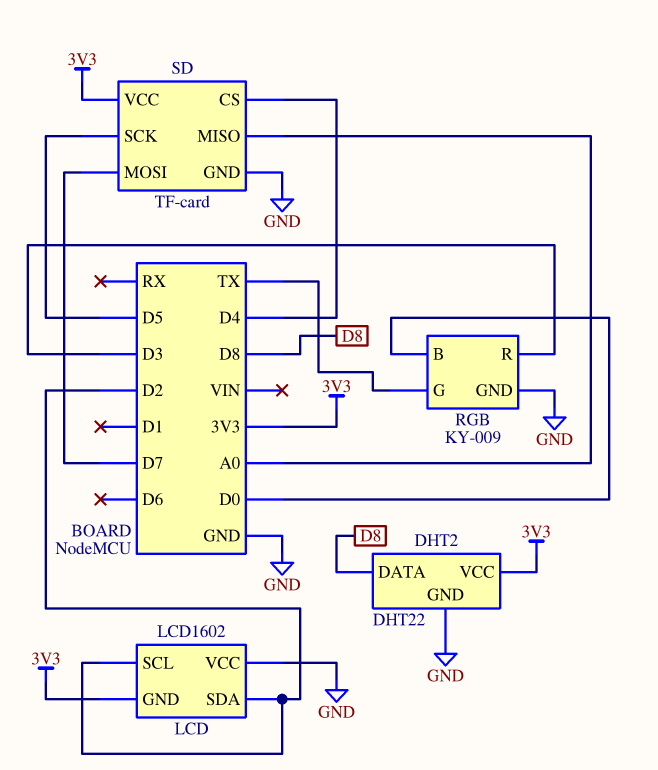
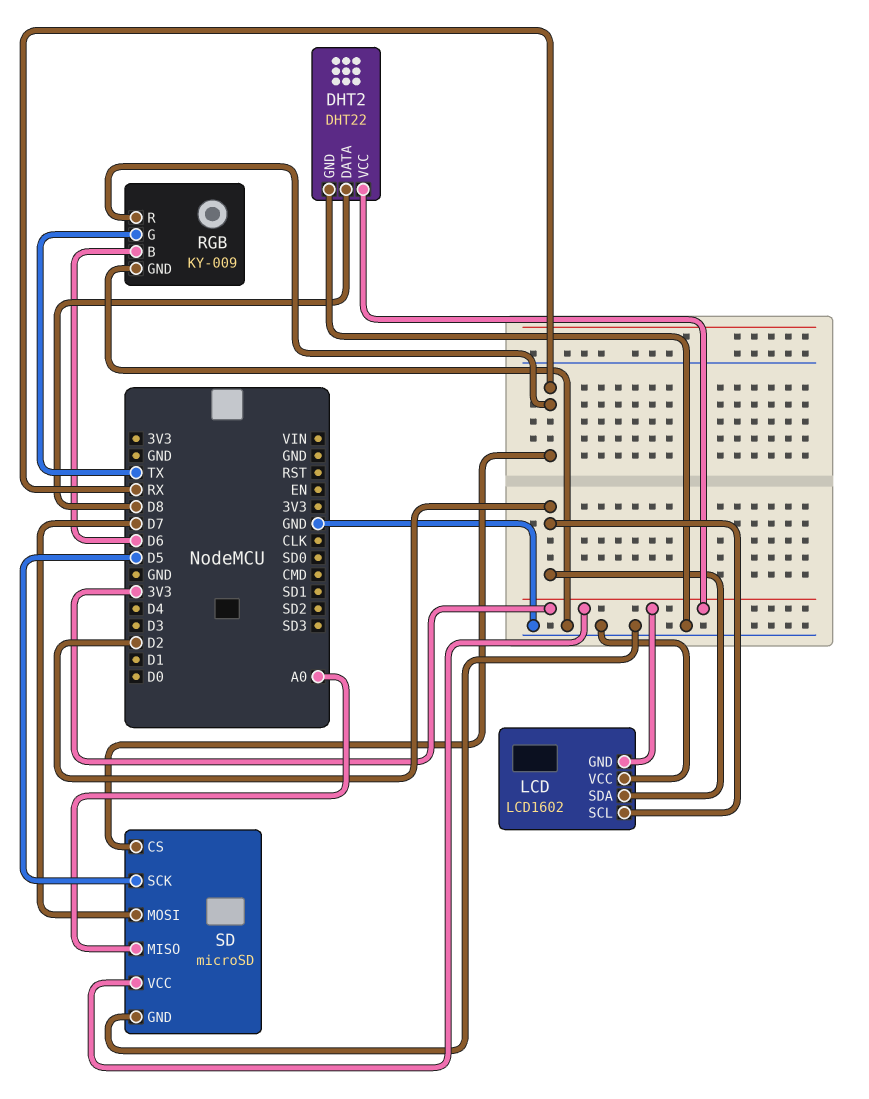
RGB pin B: D0 -> D6
RGB pin R: D3 -> RX
SD: TF-card -> microSD
SD pin CS: D4 -> RX

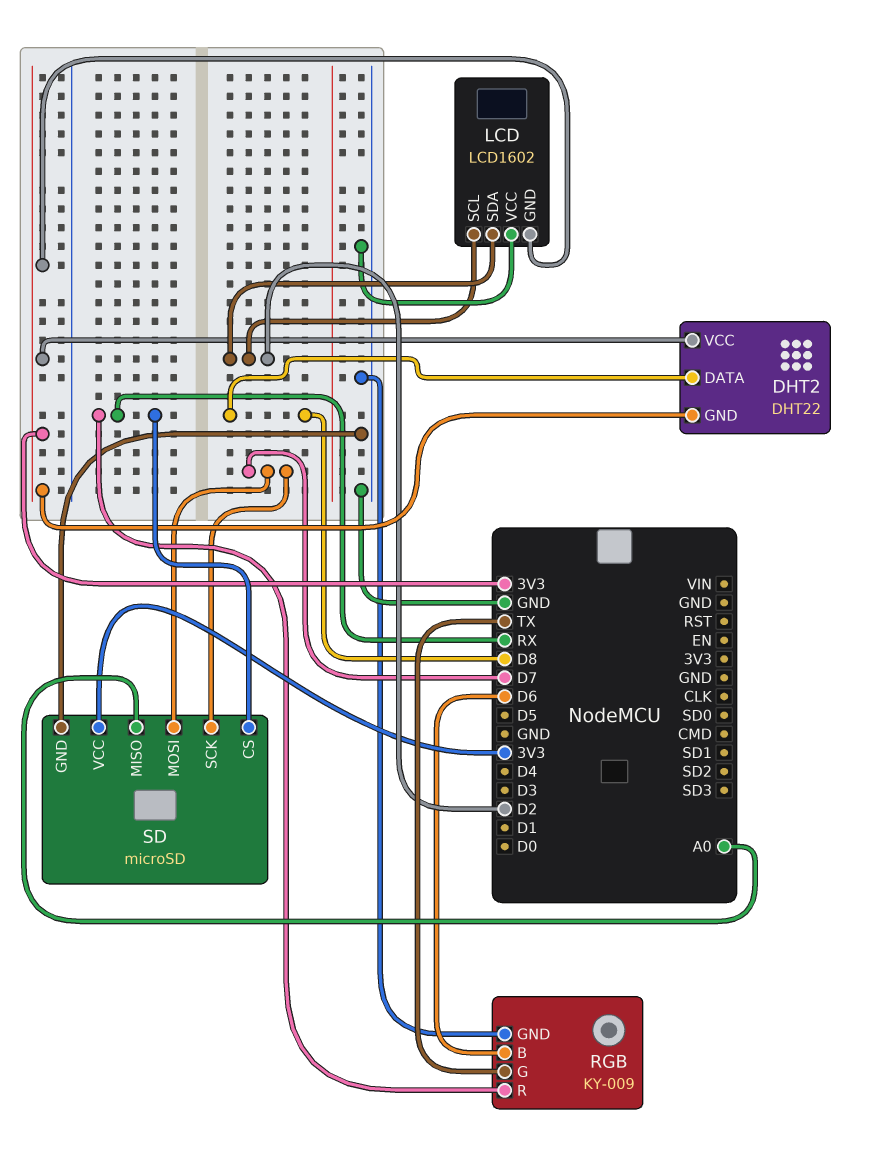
DHT2 pin GND: GND -> 3V3
SD pin SCK: D5 -> D7

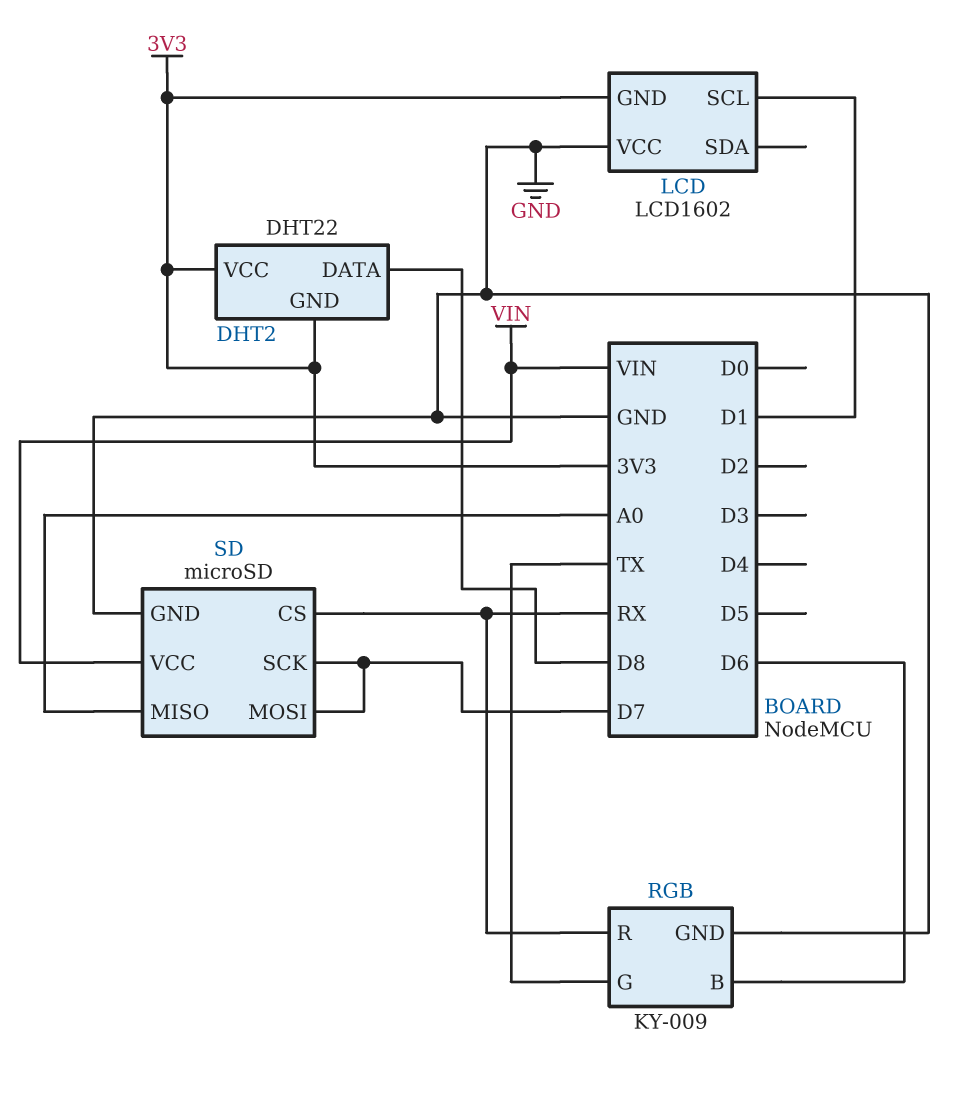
LCD pin SCL: D2 -> D1
LCD pin SDA: D2 -> none
SD pin VCC: 3V3 -> VIN

